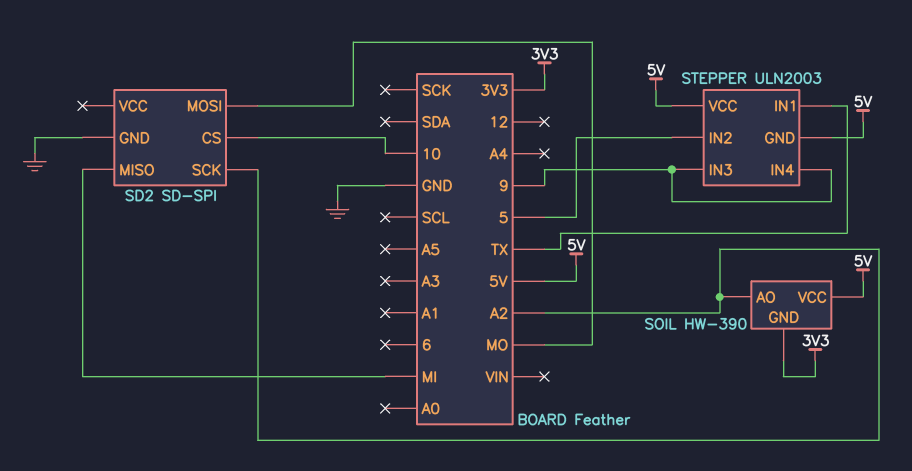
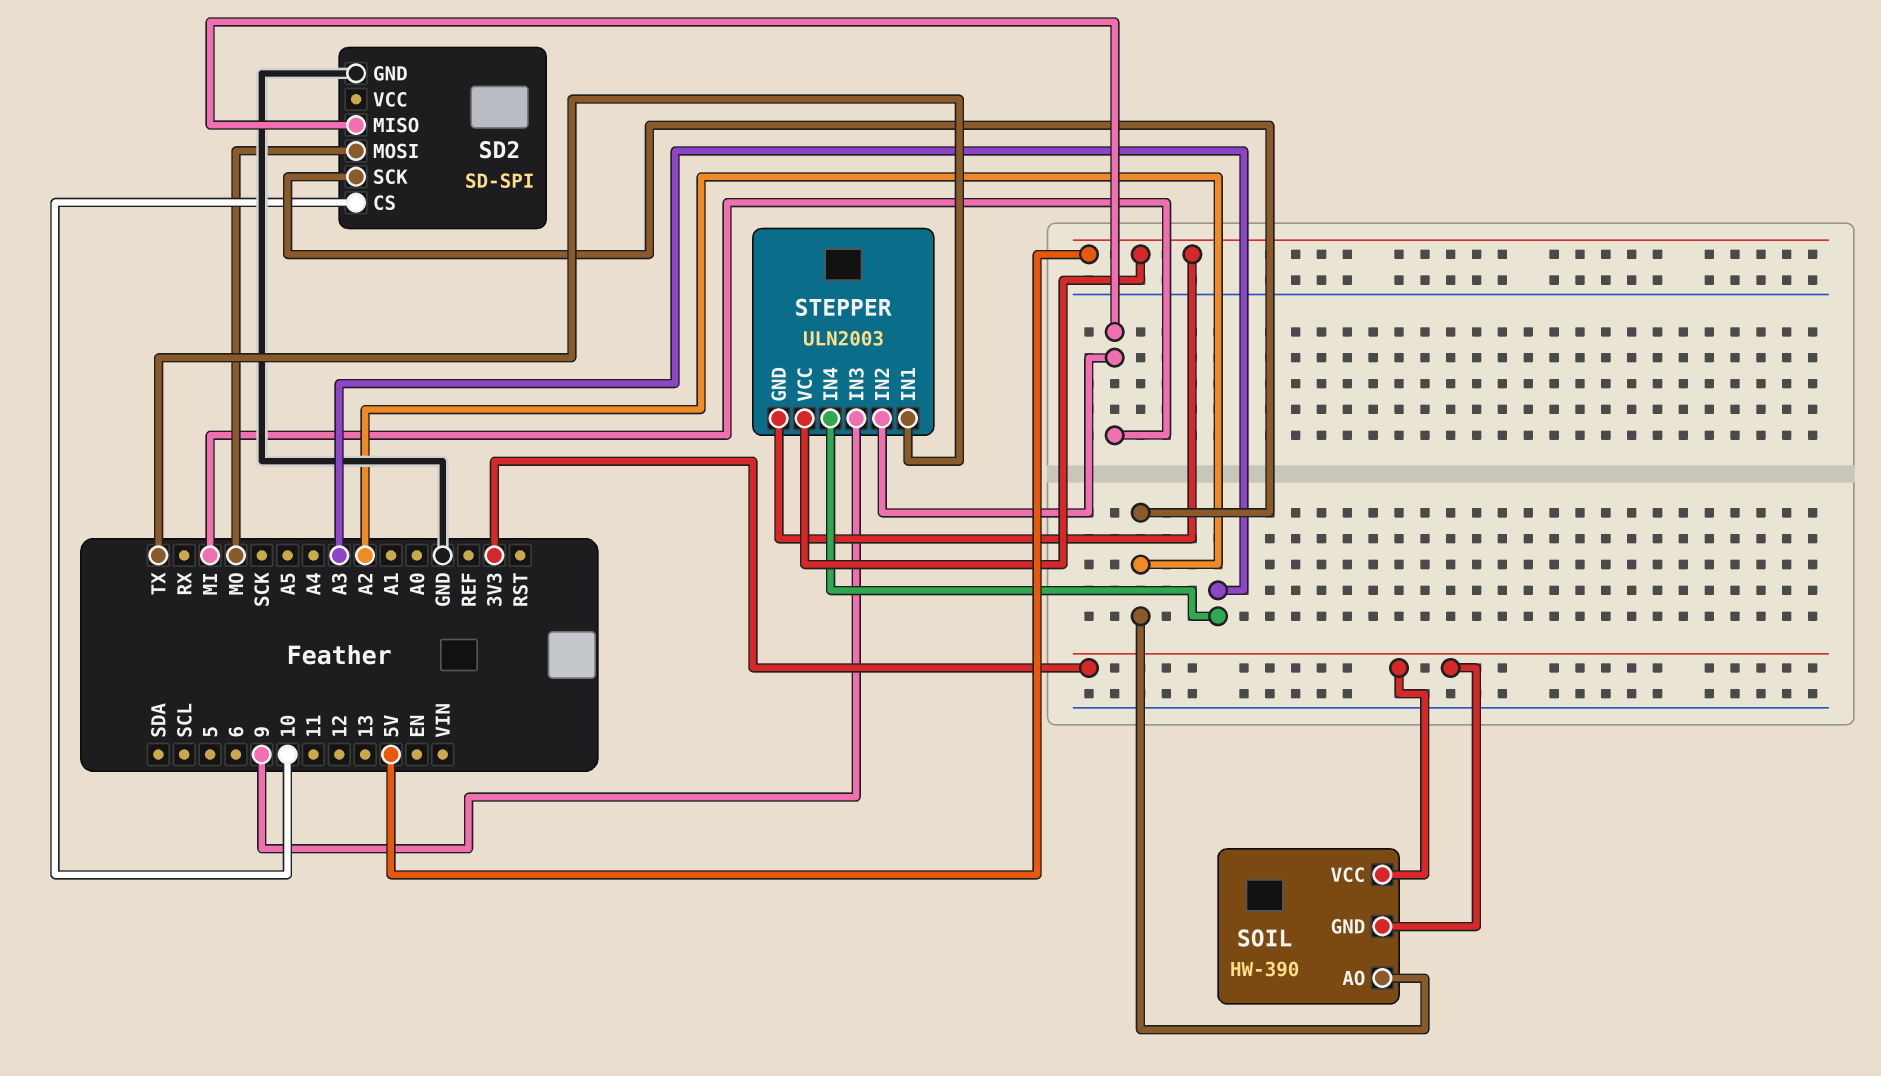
SOIL pin VCC: 5V -> 3V3
STEPPER pin IN2: 5 -> MI
STEPPER pin IN4: 9 -> A3

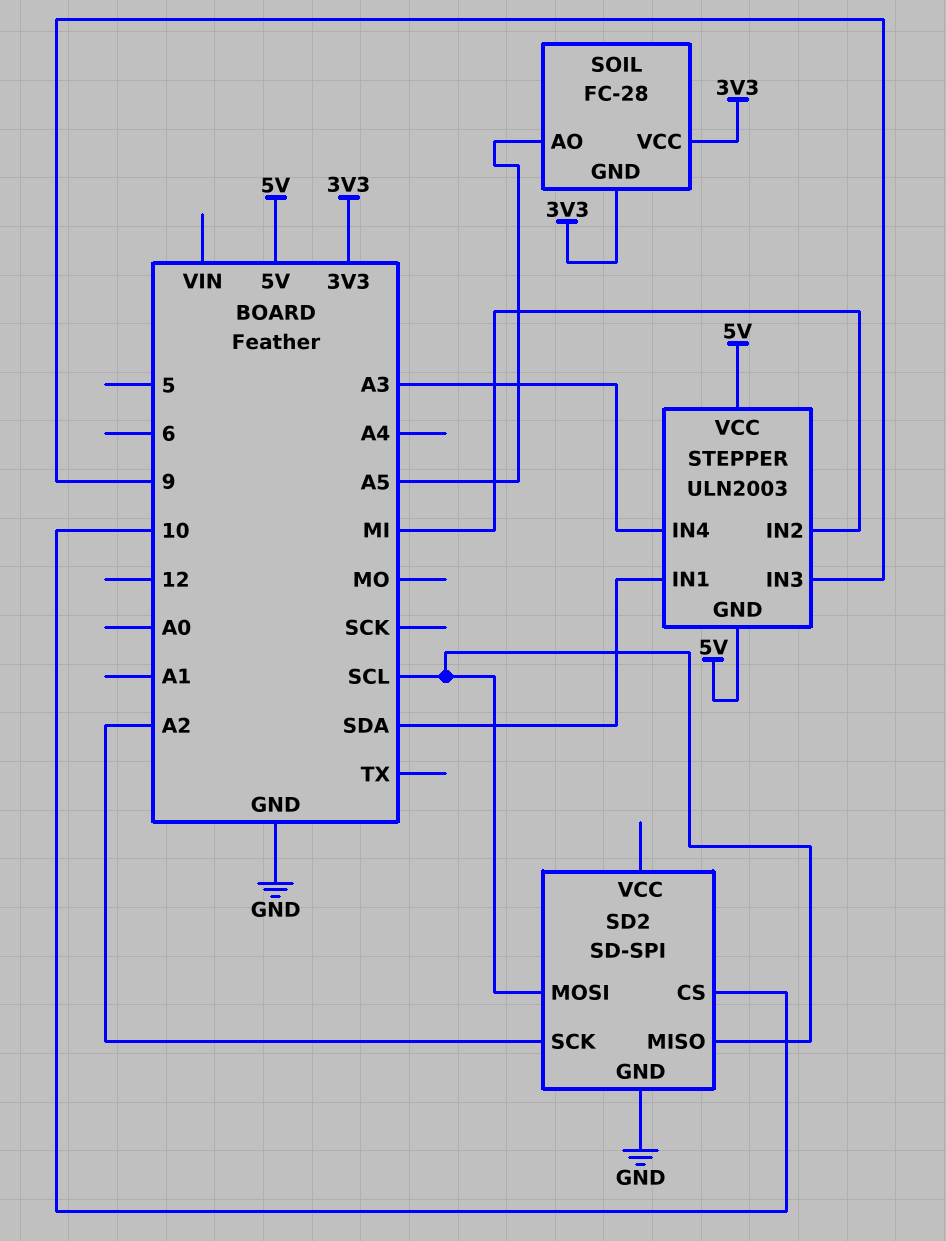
SD2 pin MISO: MI -> SCL
SD2 pin MOSI: MO -> SCL
SOIL: HW-390 -> FC-28
SOIL pin AO: A2 -> A5
STEPPER pin IN1: TX -> SDA

